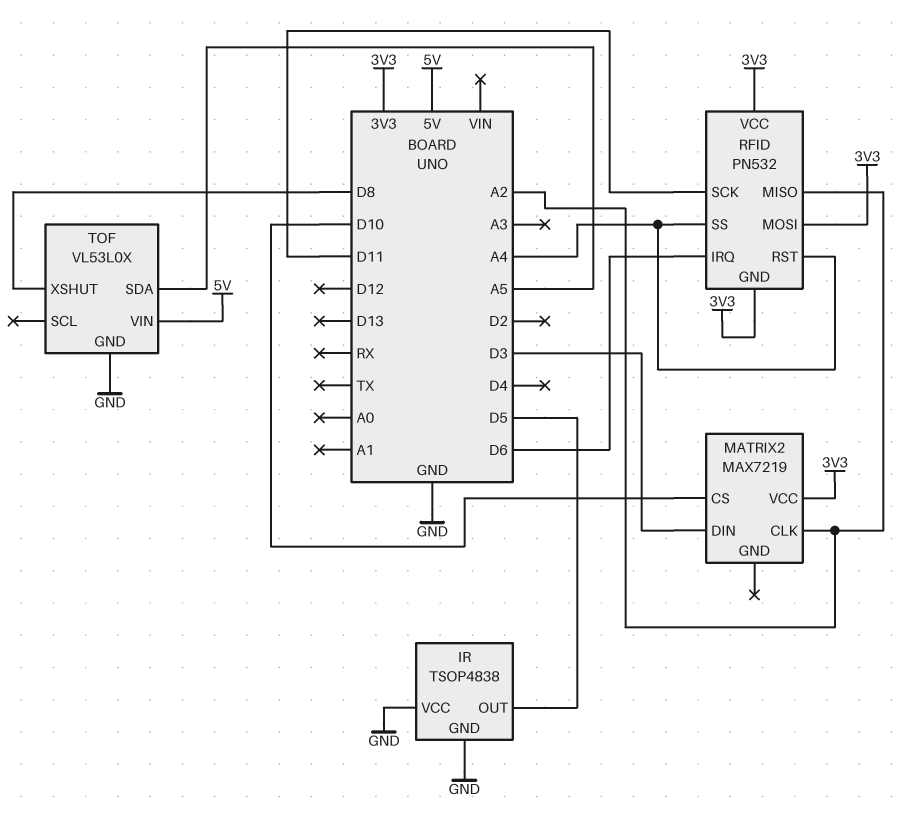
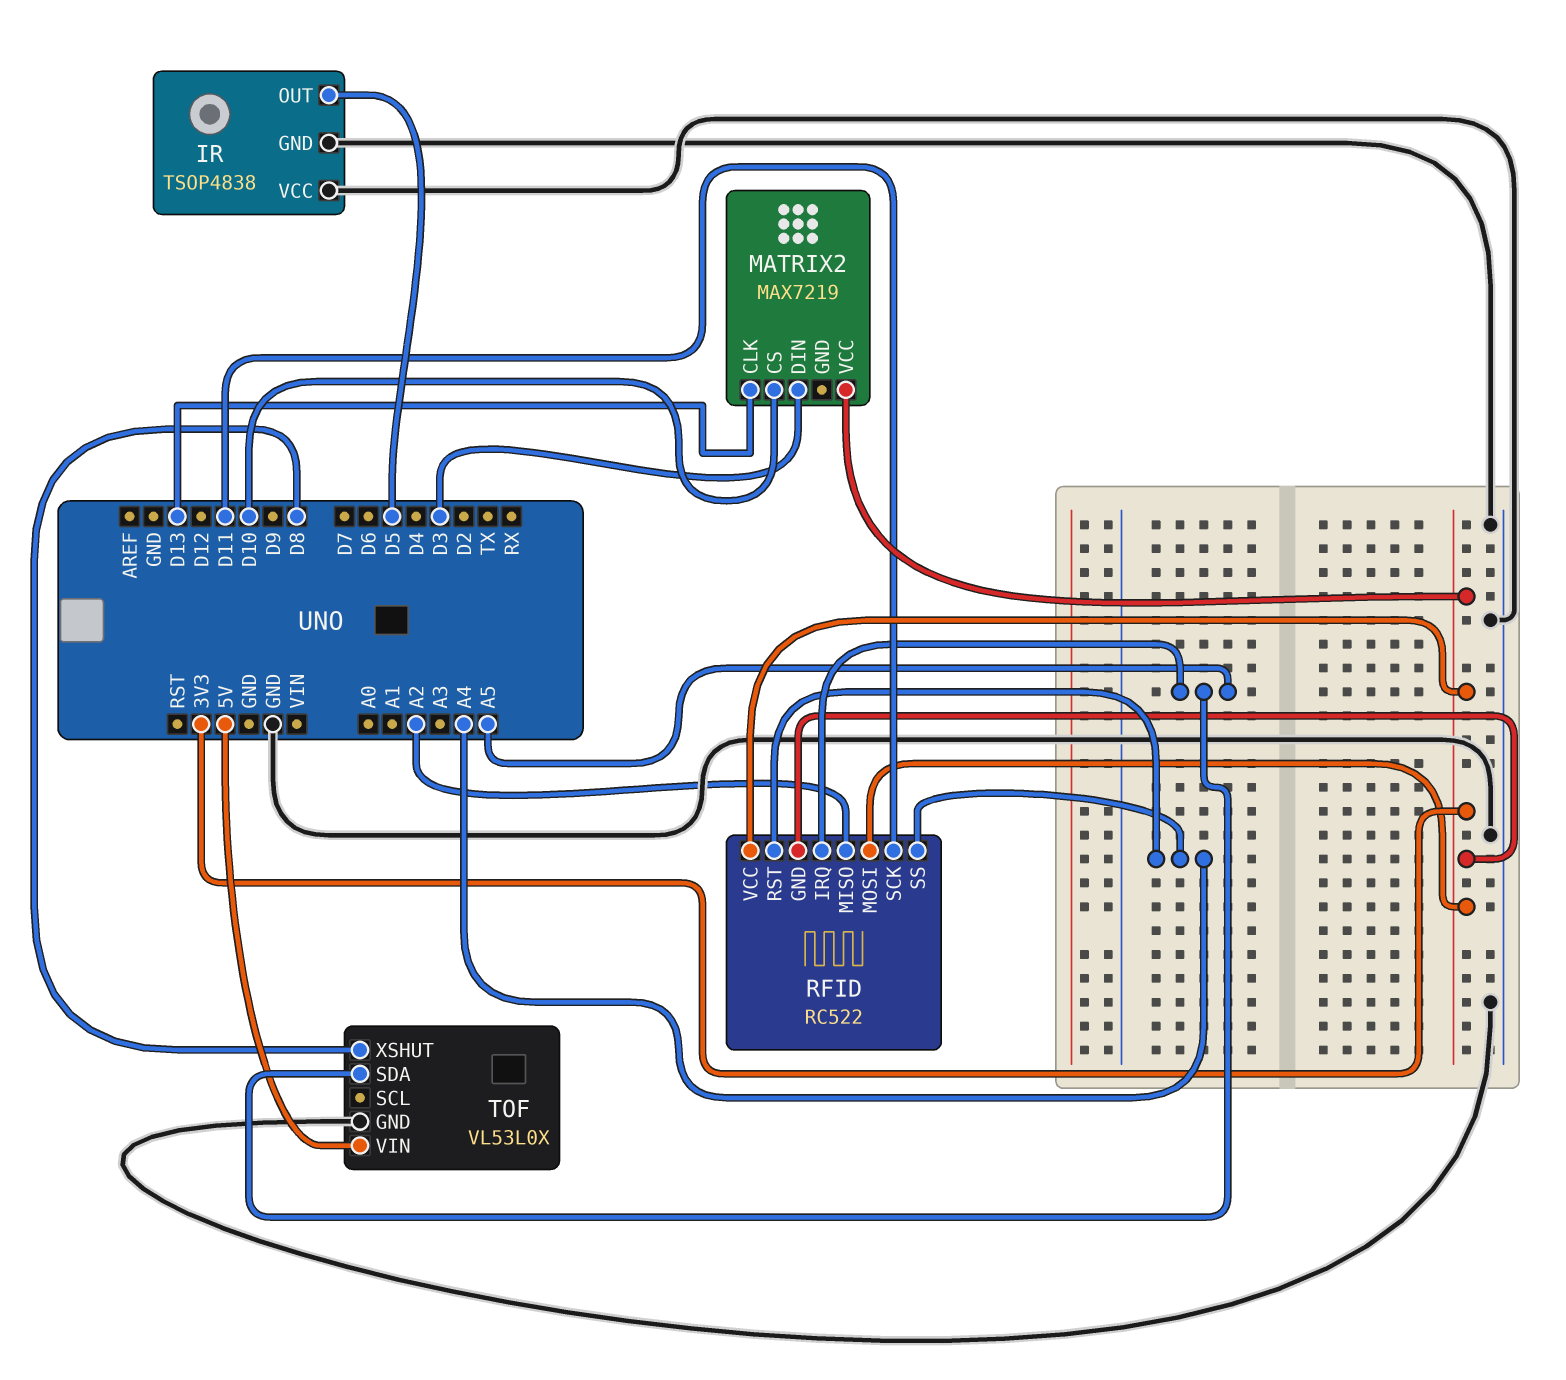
MATRIX2 pin CLK: A2 -> D13
RFID: PN532 -> RC522
RFID pin IRQ: D6 -> A5

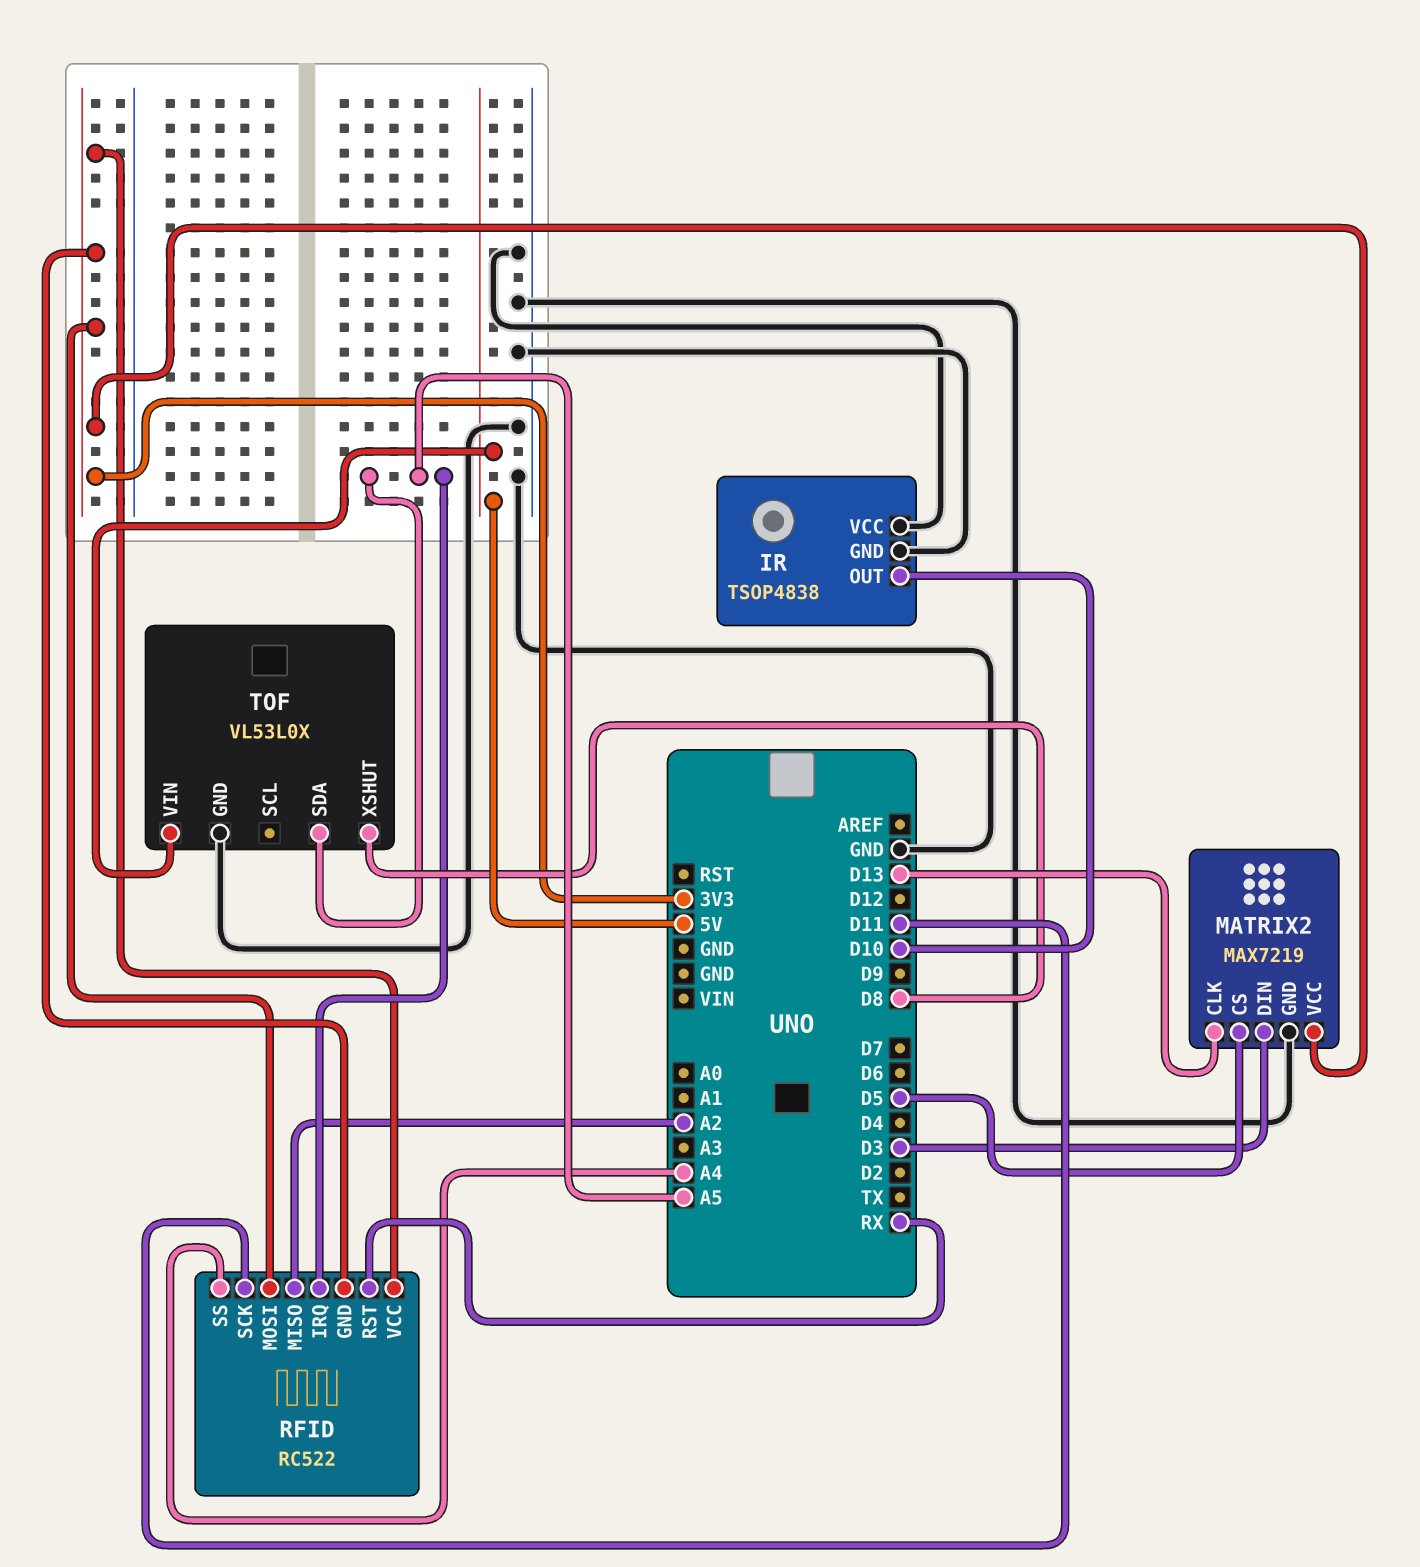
IR pin OUT: D5 -> D10
MATRIX2 pin CS: D10 -> D5
MATRIX2 pin GND: none -> GND
RFID pin RST: A4 -> RX

